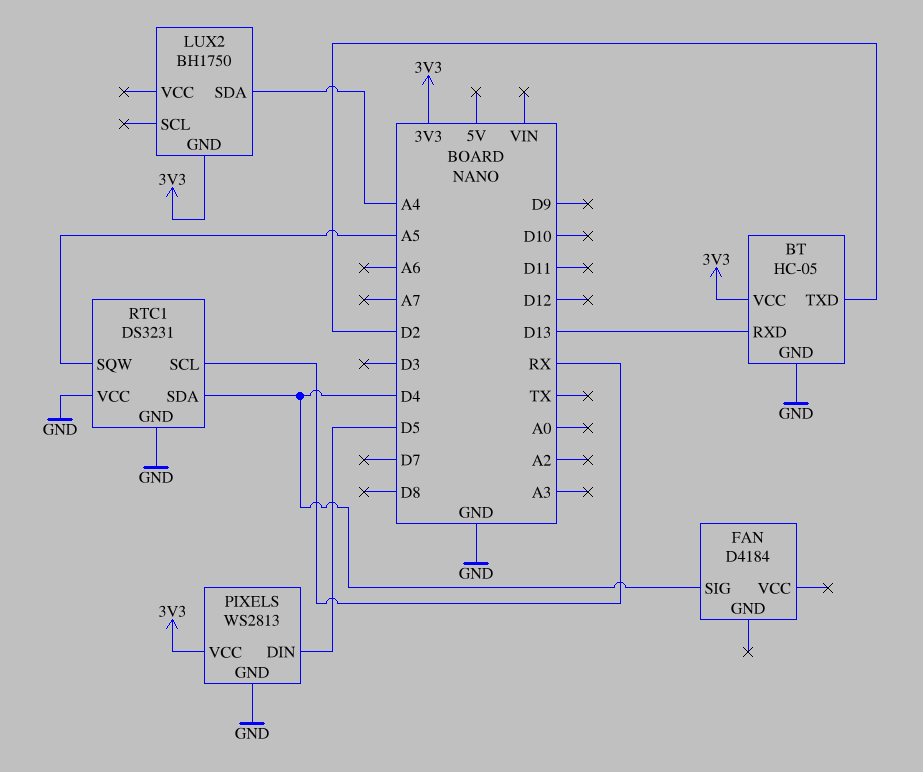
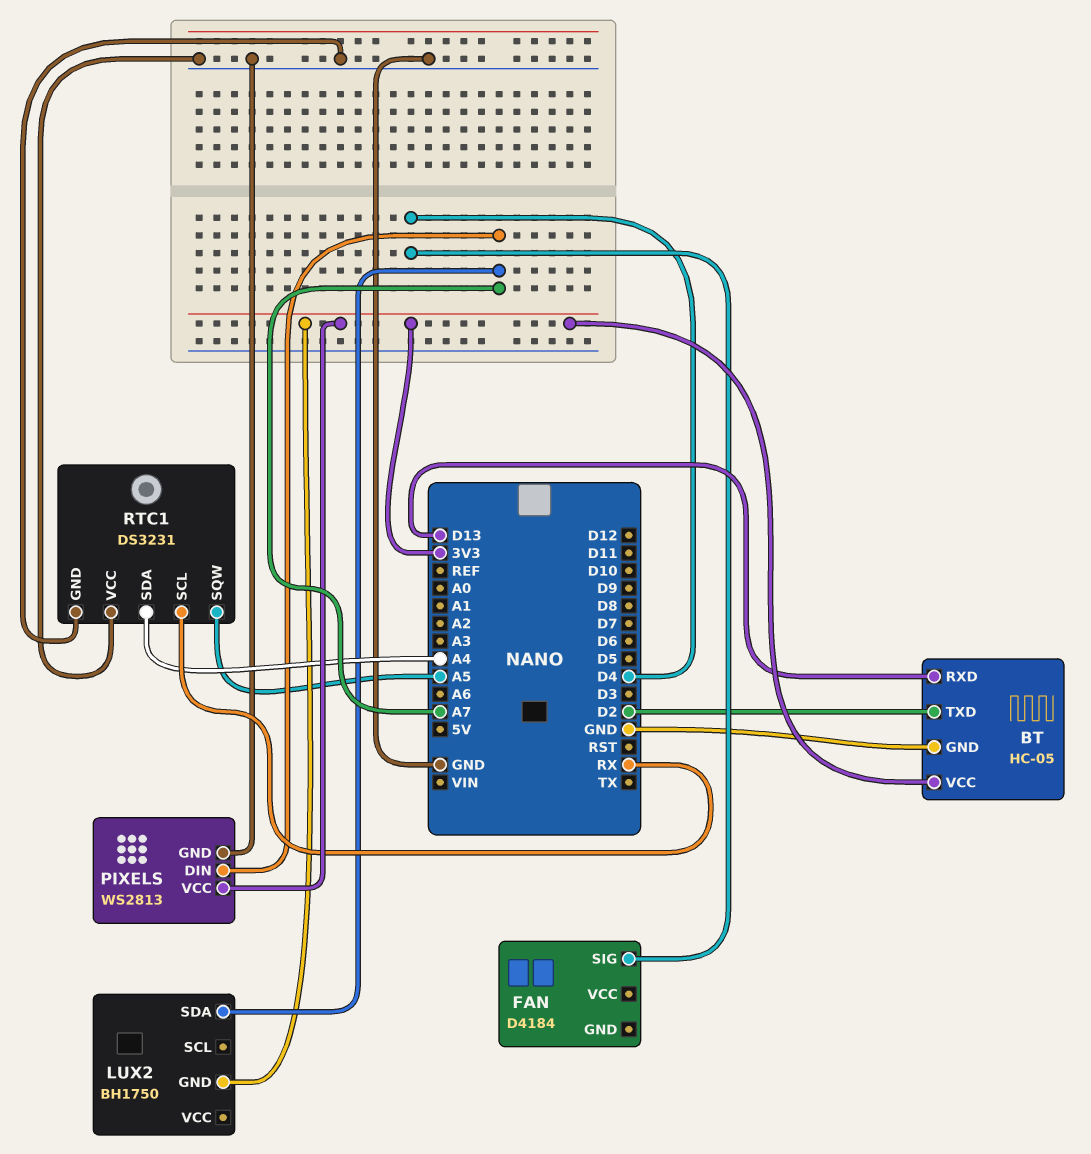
LUX2 pin SDA: A4 -> A7
PIXELS pin DIN: D5 -> A7
RTC1 pin SDA: D4 -> A4

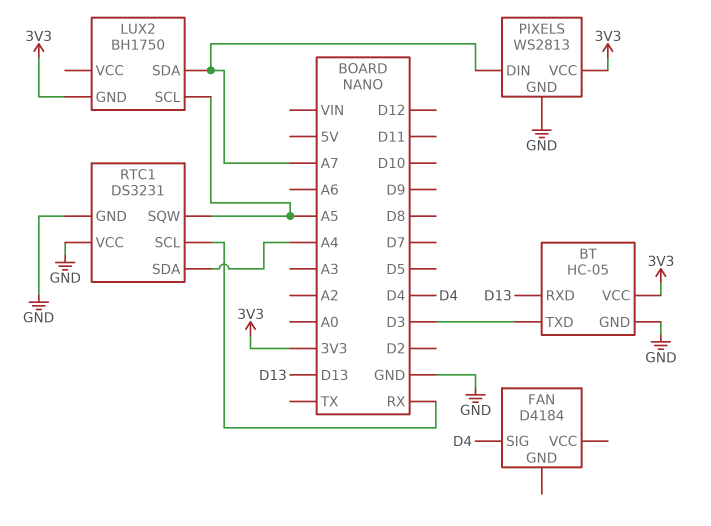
BT pin TXD: D2 -> D3
LUX2 pin SCL: none -> A5

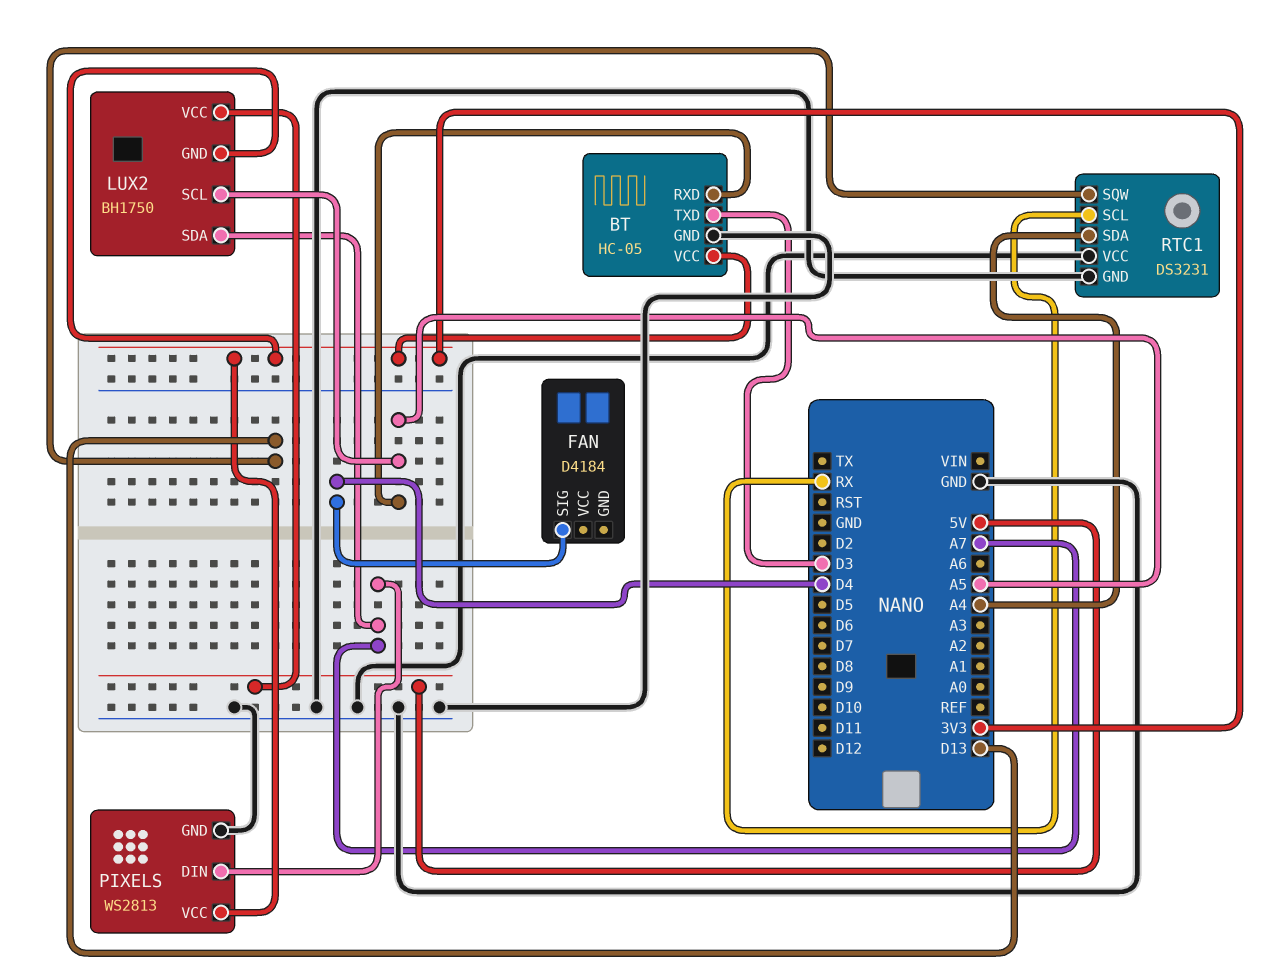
BT pin RXD: D13 -> A5
LUX2 pin VCC: none -> 5V
RTC1 pin SQW: A5 -> D13

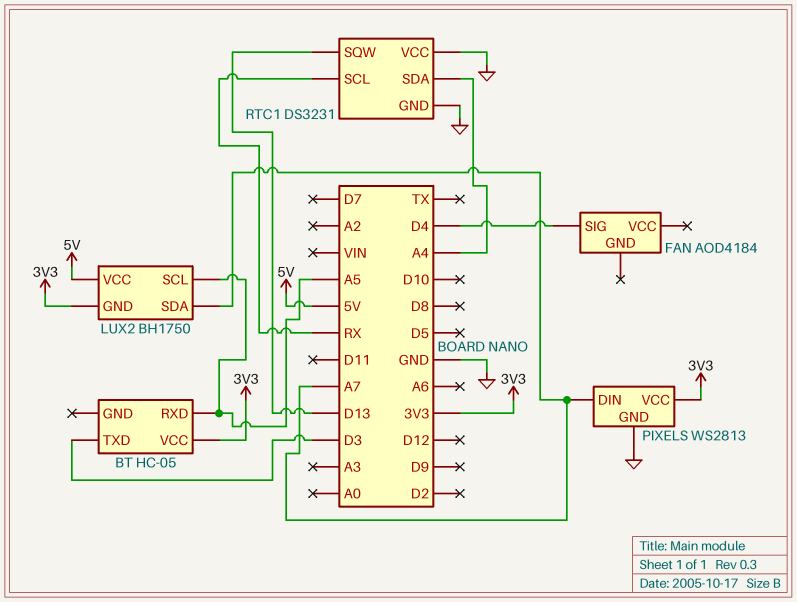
BT pin GND: GND -> none
FAN: D4184 -> AOD4184

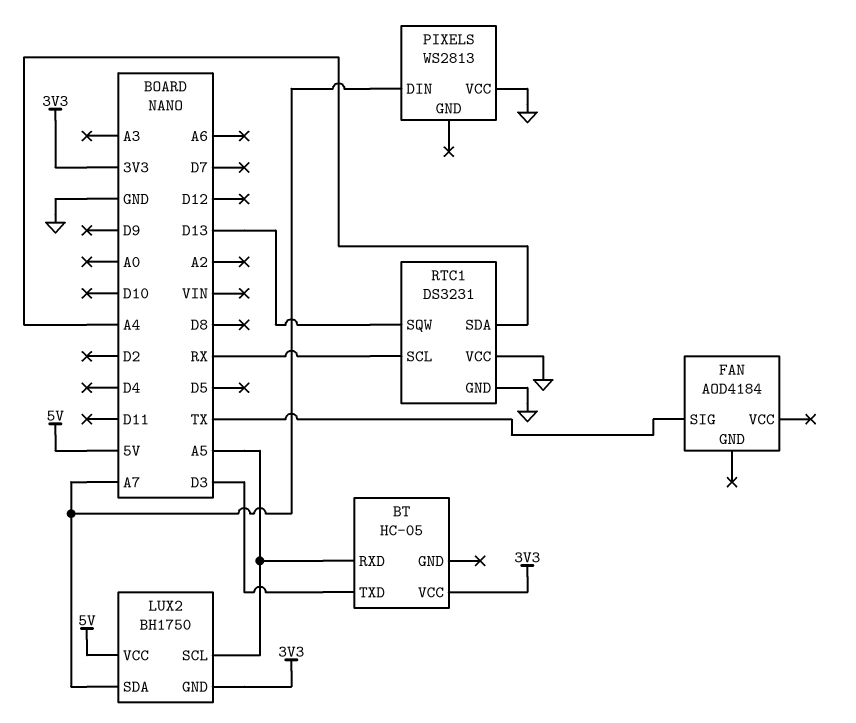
FAN pin SIG: D4 -> TX
PIXELS pin GND: GND -> none
PIXELS pin VCC: 3V3 -> GND

